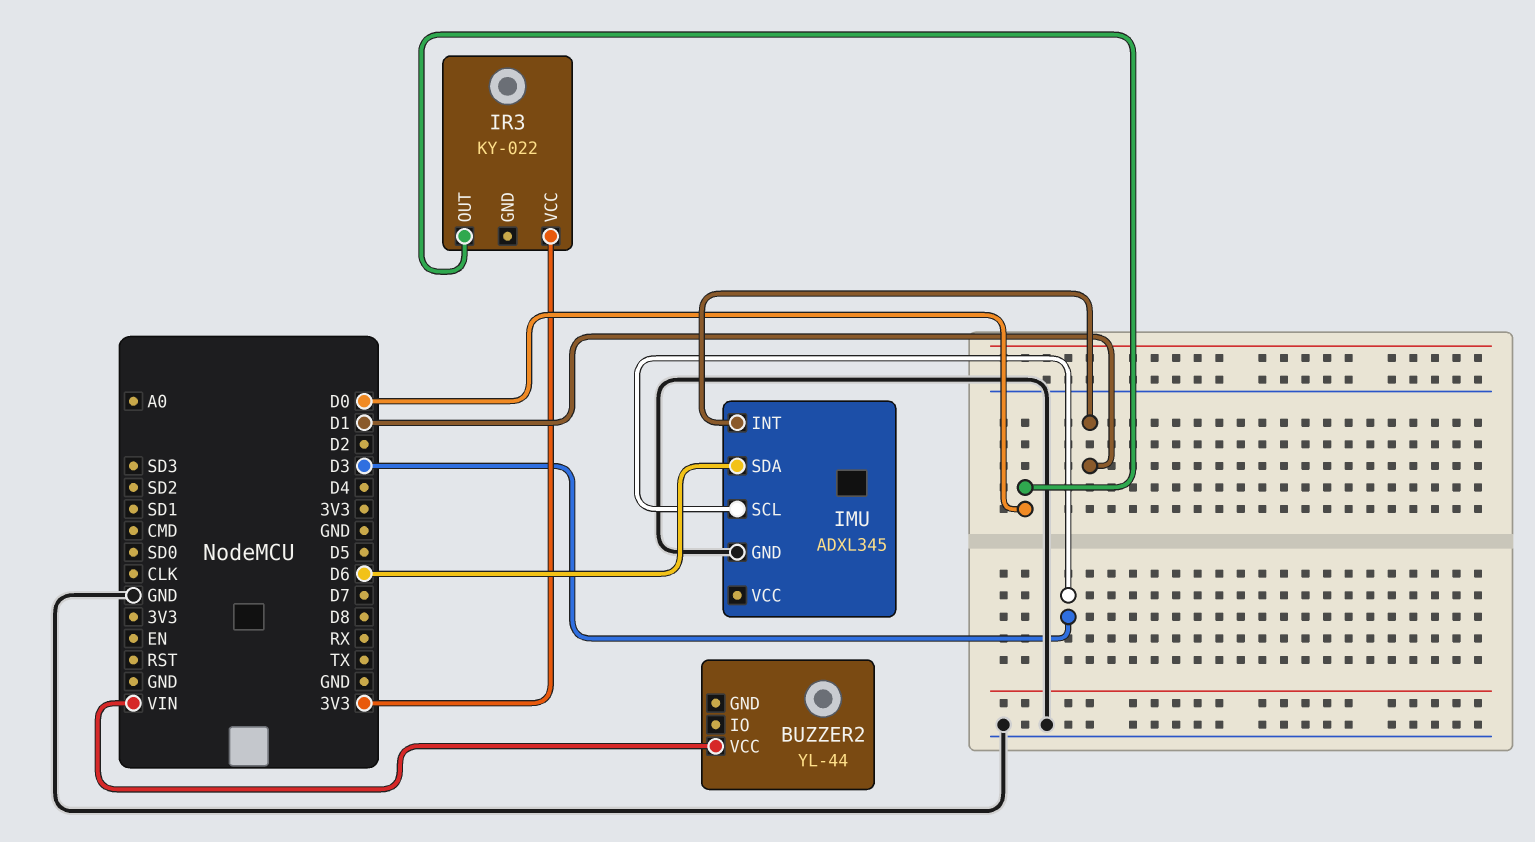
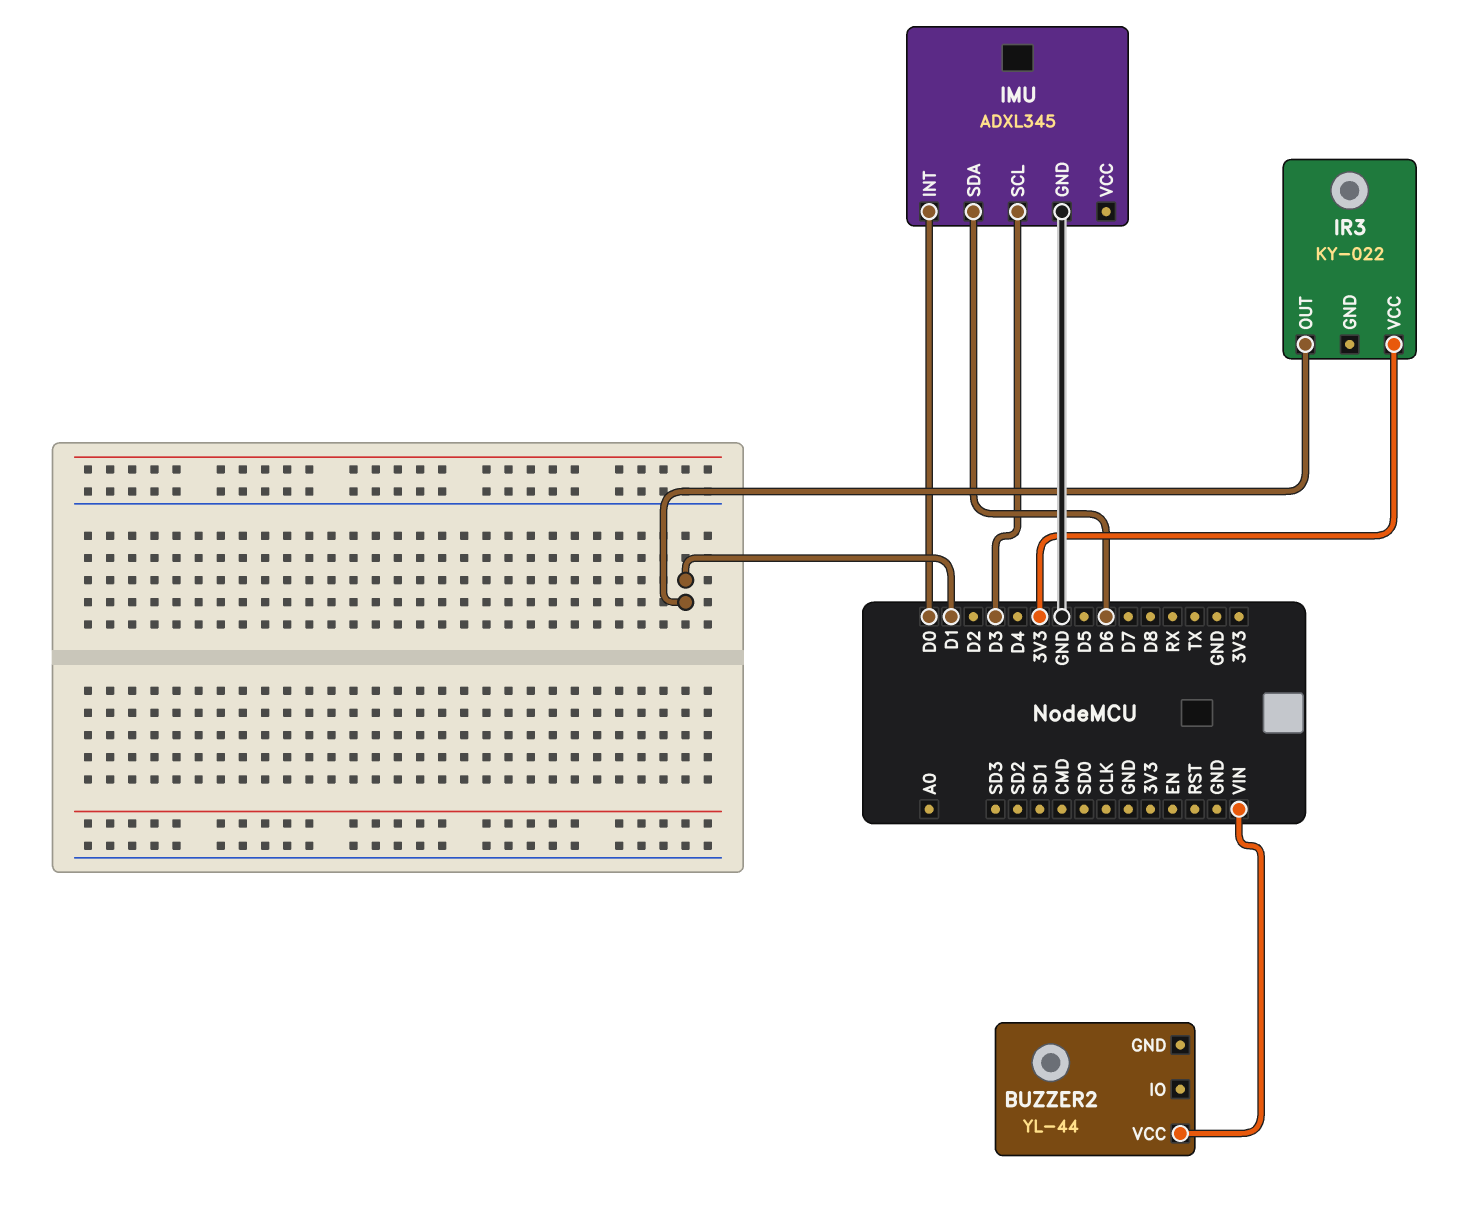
IMU pin INT: D1 -> D0
IR3 pin OUT: D0 -> D1

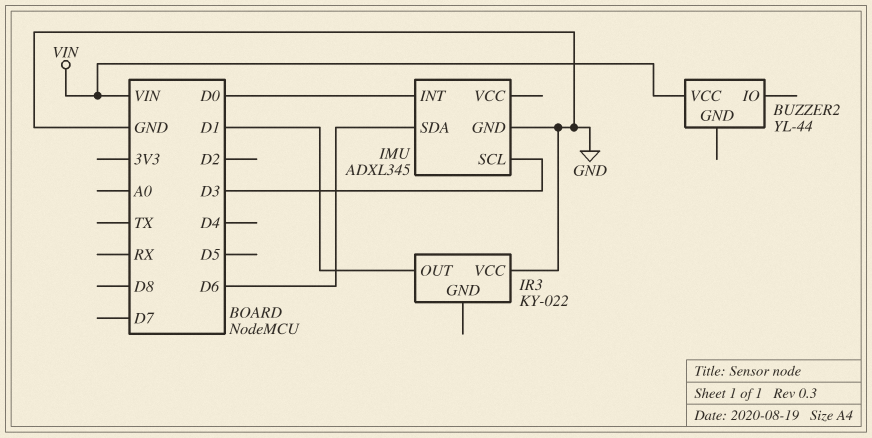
IR3 pin VCC: 3V3 -> GND

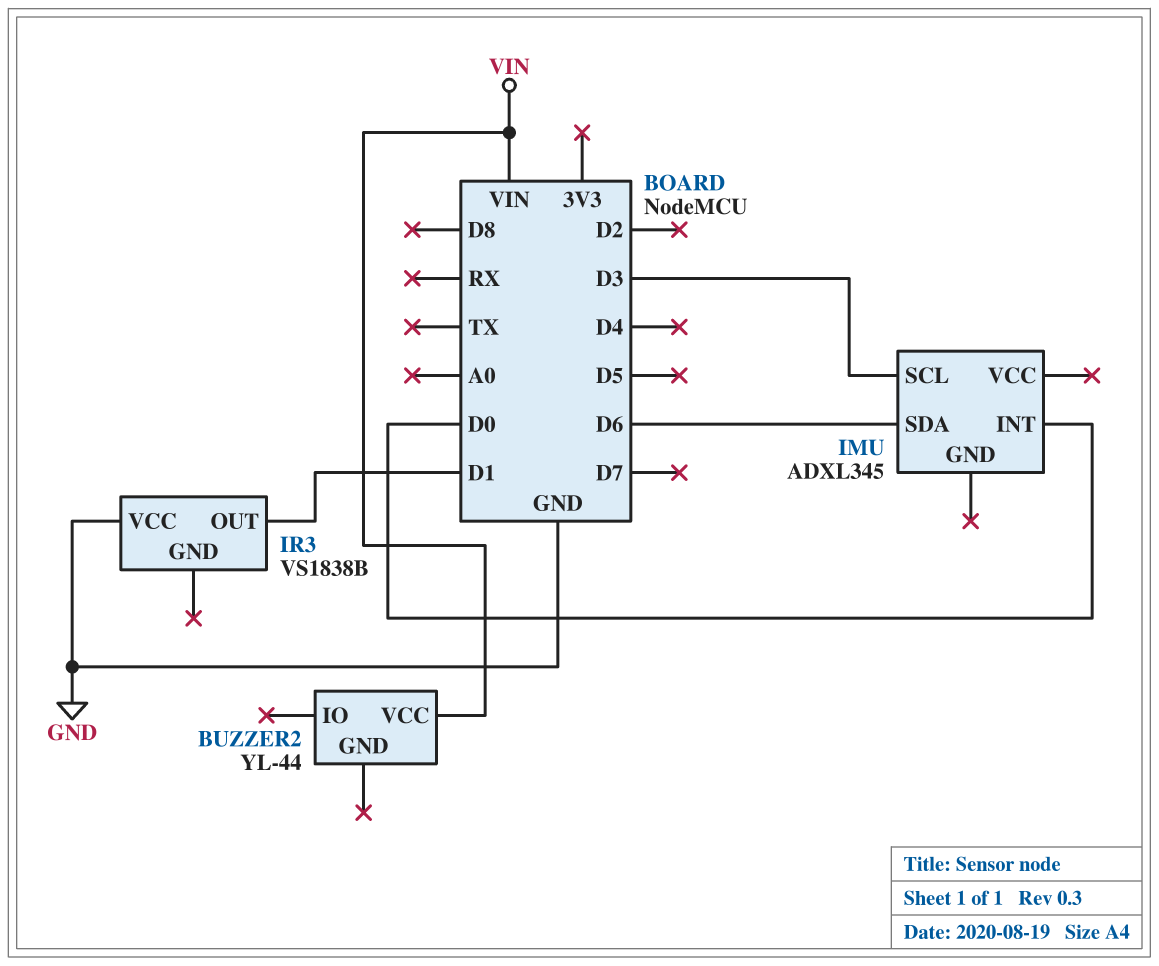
IMU pin GND: GND -> none
IR3: KY-022 -> VS1838B

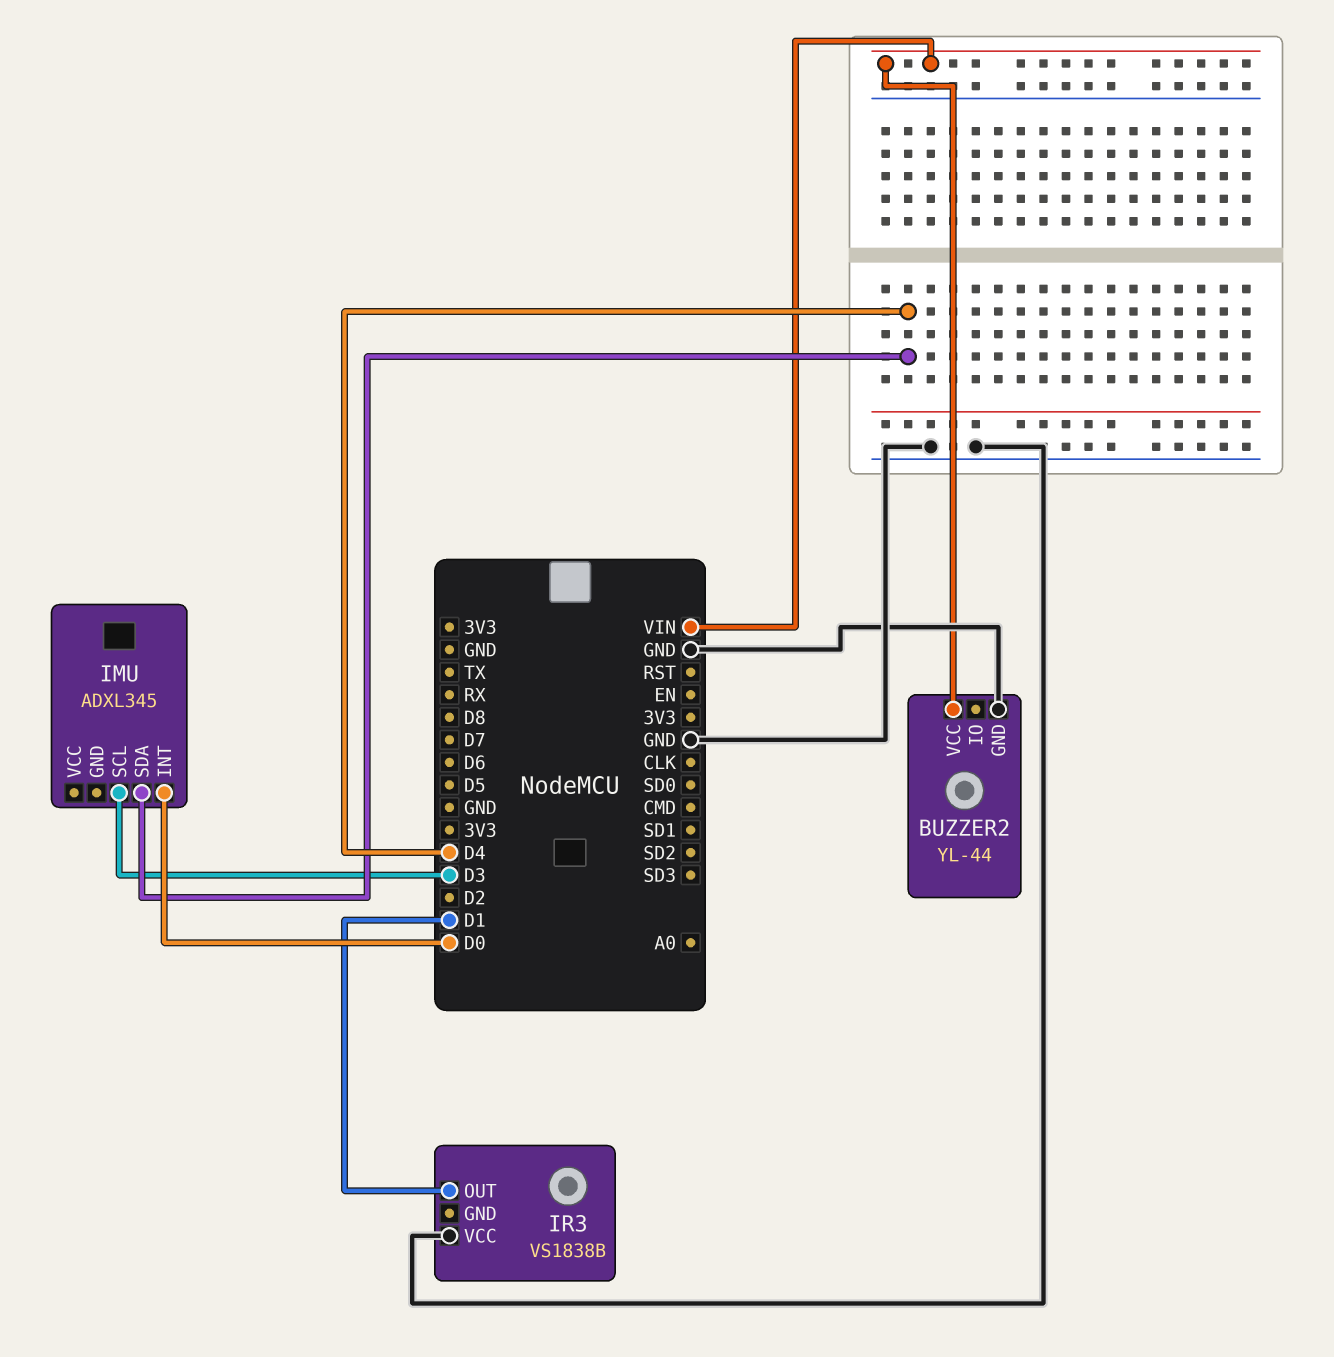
BUZZER2 pin GND: none -> GND
IMU pin SDA: D6 -> D4

